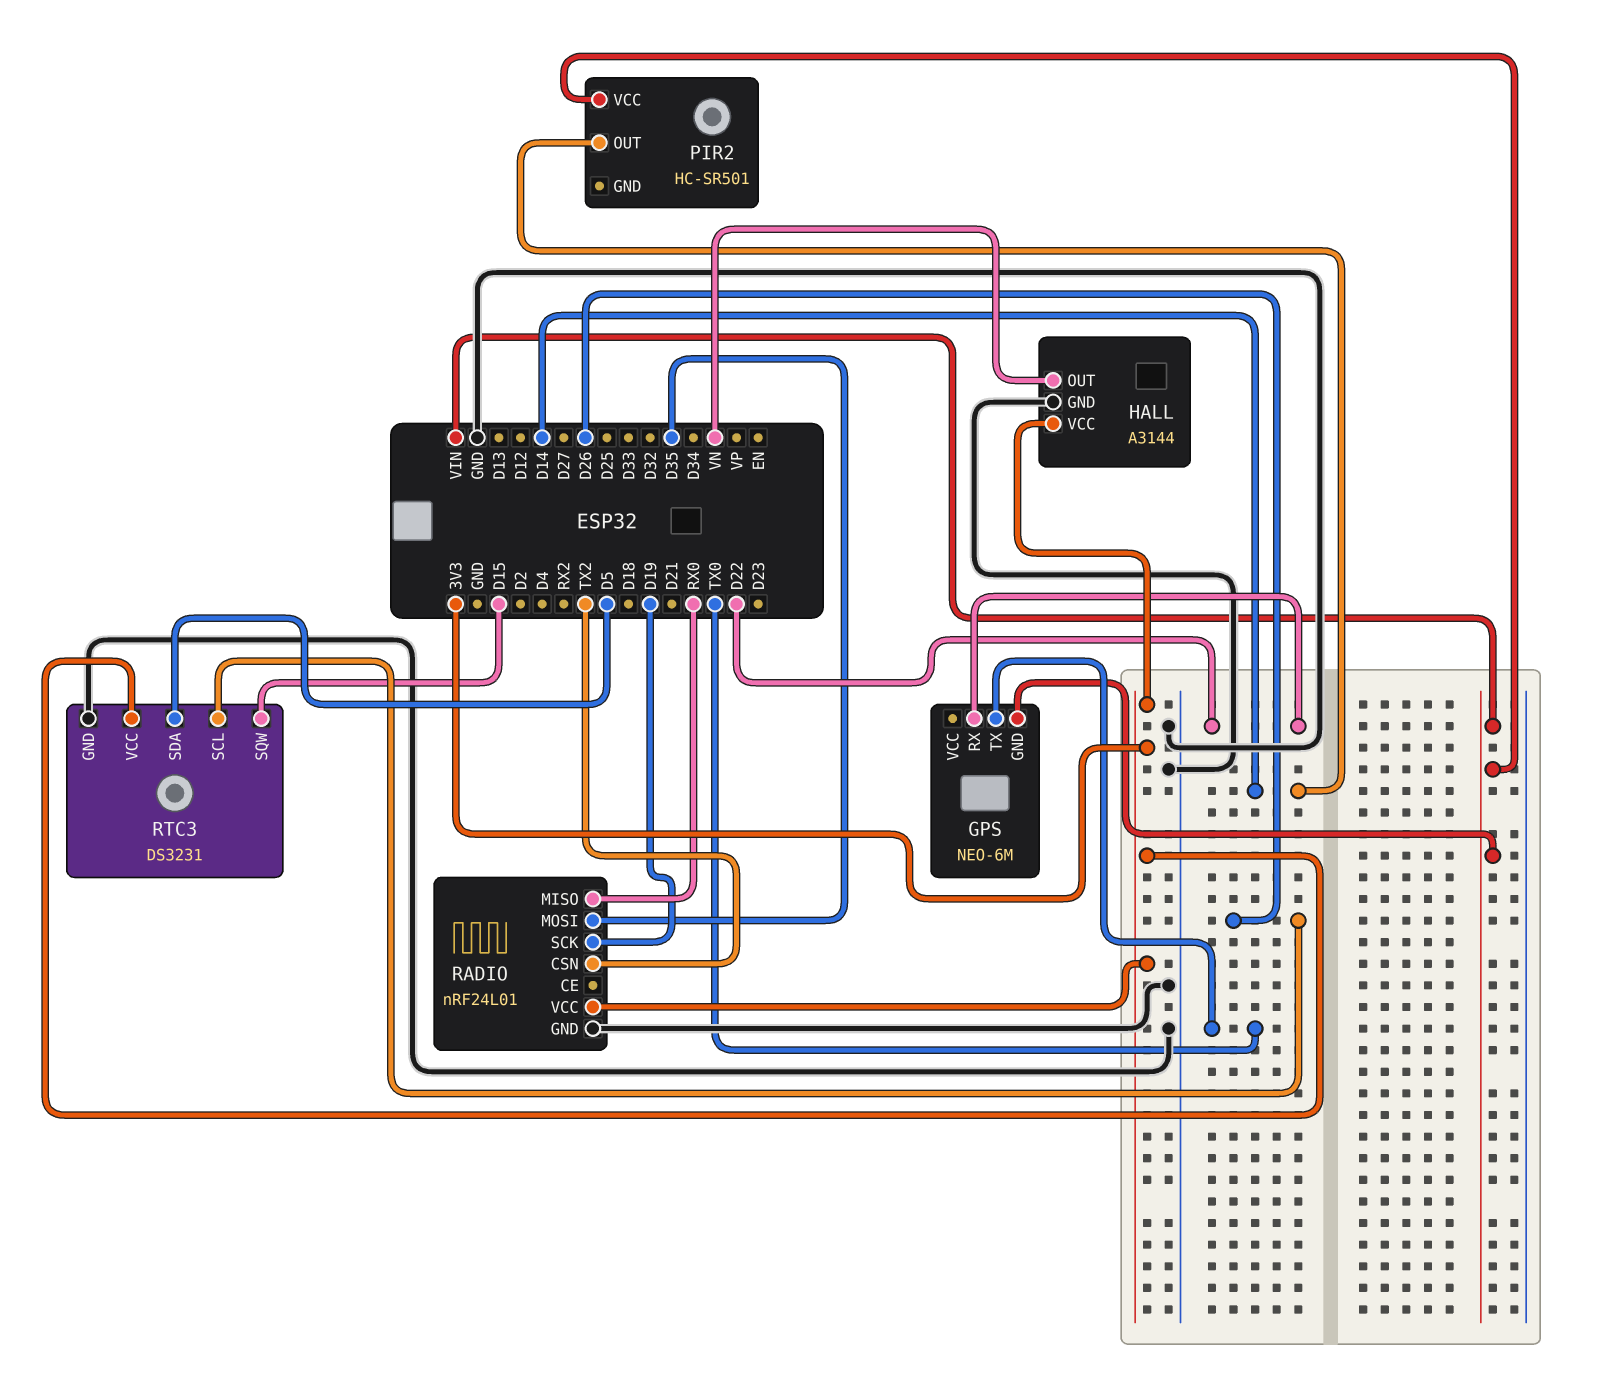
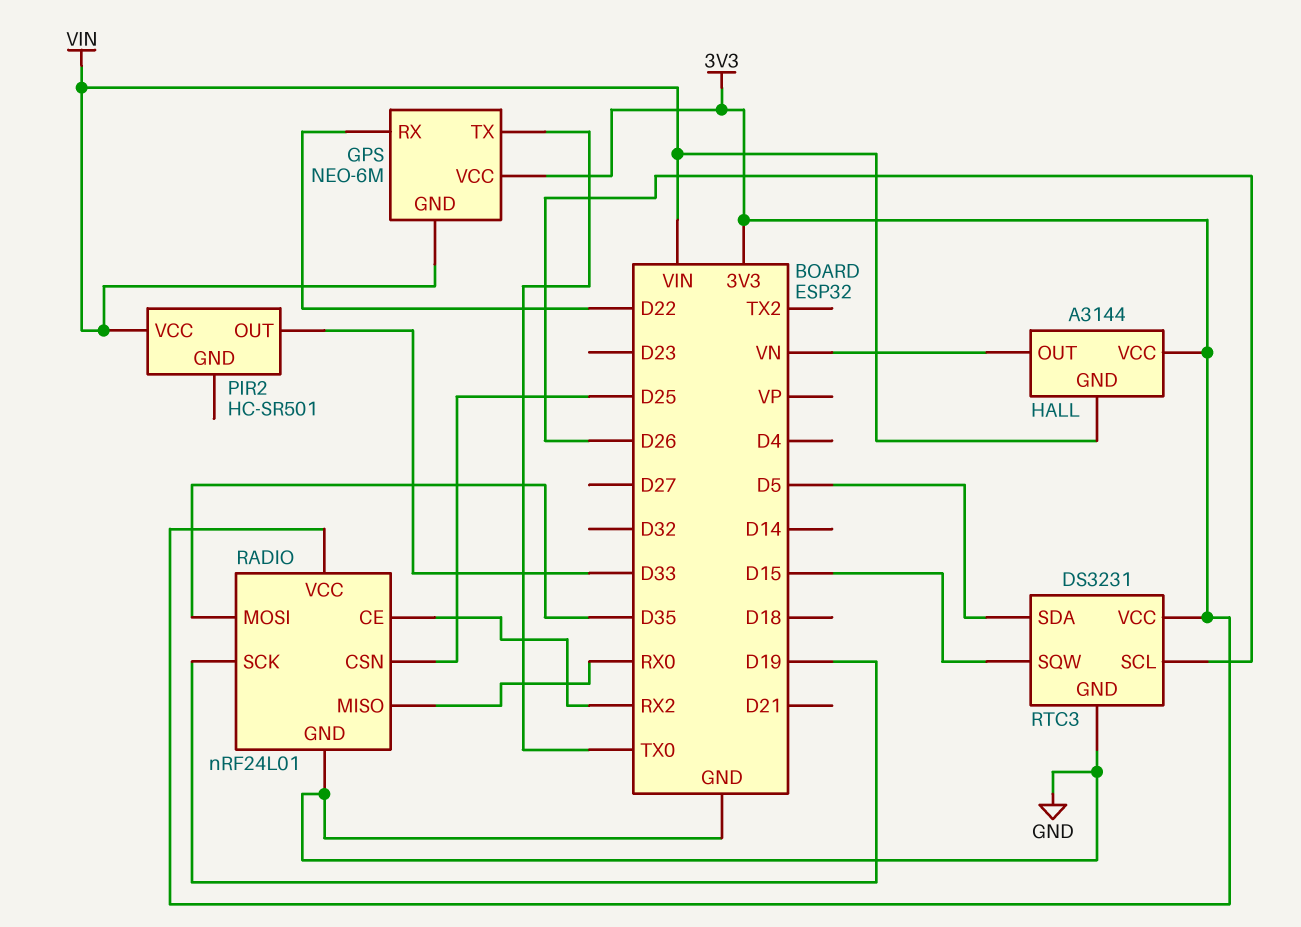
GPS pin VCC: none -> 3V3
HALL pin GND: GND -> VIN
PIR2 pin OUT: D14 -> D33
RADIO pin CE: none -> RX2
RADIO pin CSN: TX2 -> D25

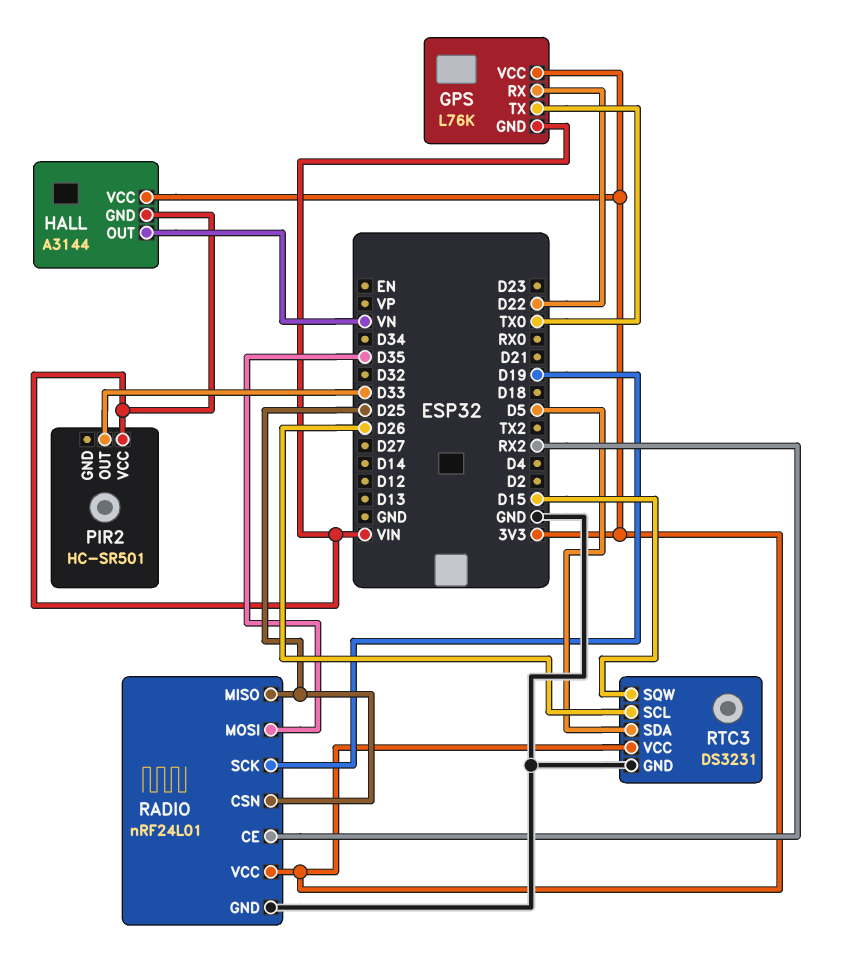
GPS: NEO-6M -> L76K
RADIO pin MISO: RX0 -> D25

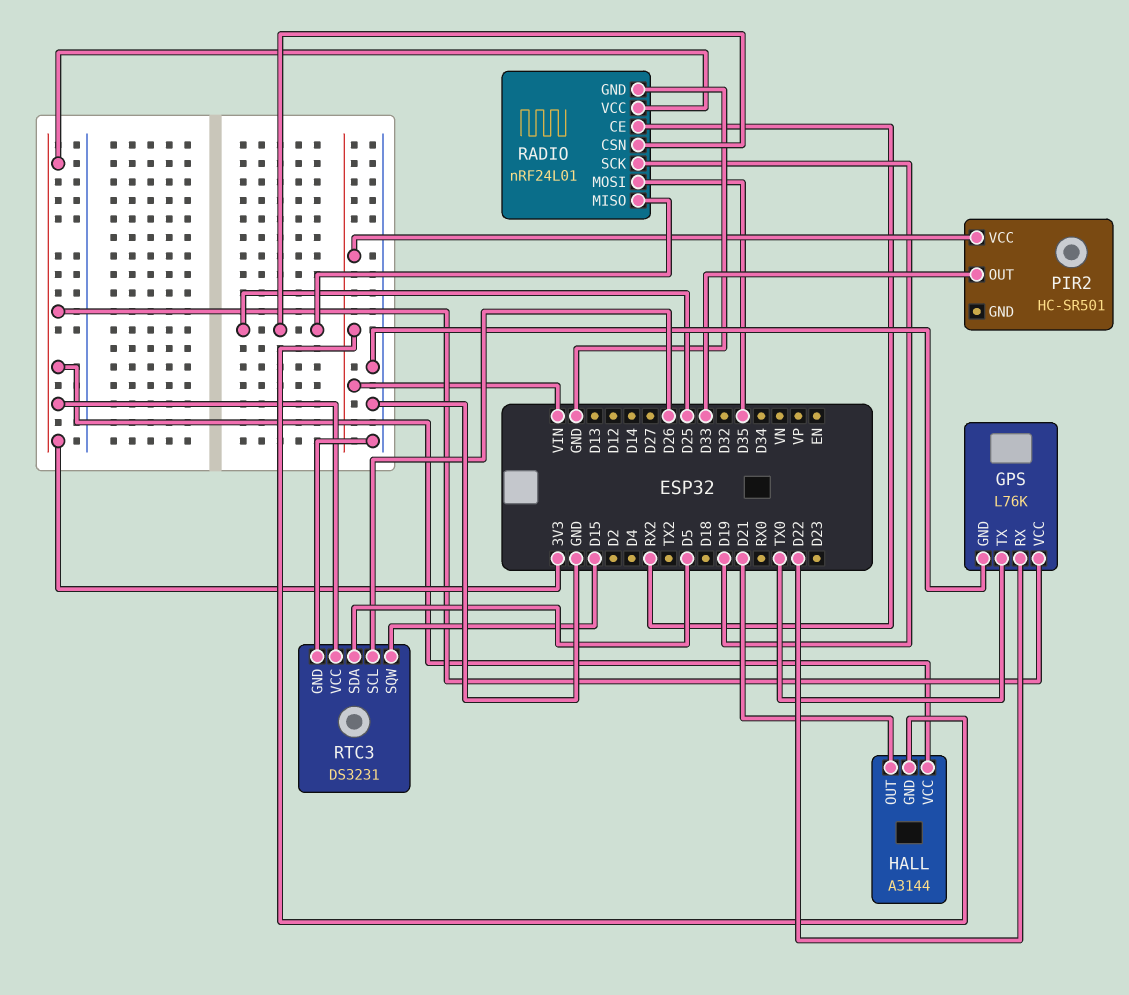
GPS pin GND: VIN -> GND
HALL pin OUT: VN -> D21

